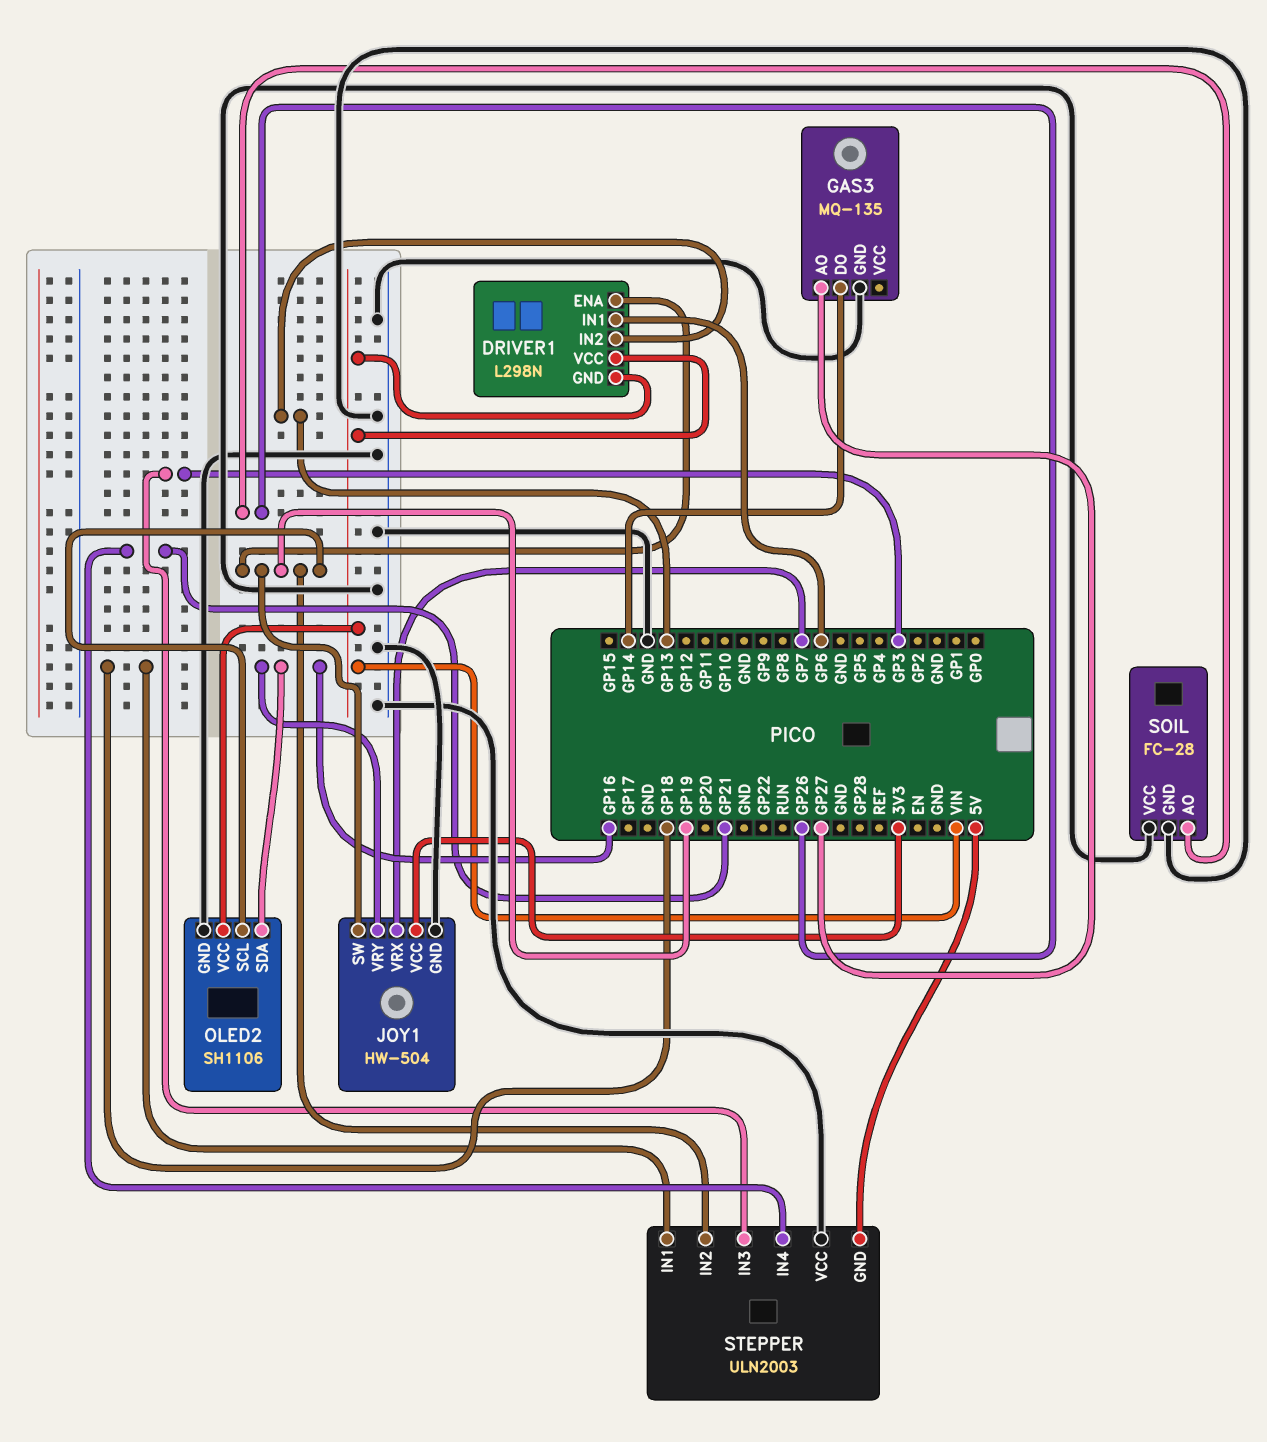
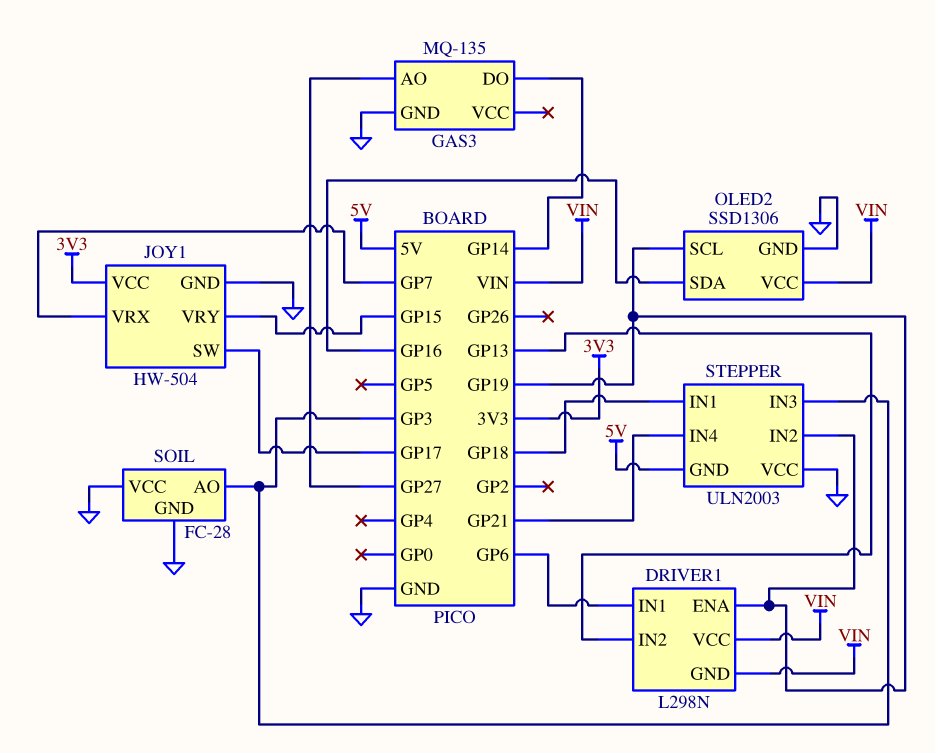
JOY1 pin SW: GP19 -> GP17
JOY1 pin VRY: GP16 -> GP15
OLED2: SH1106 -> SSD1306
SOIL pin AO: GP26 -> GP3

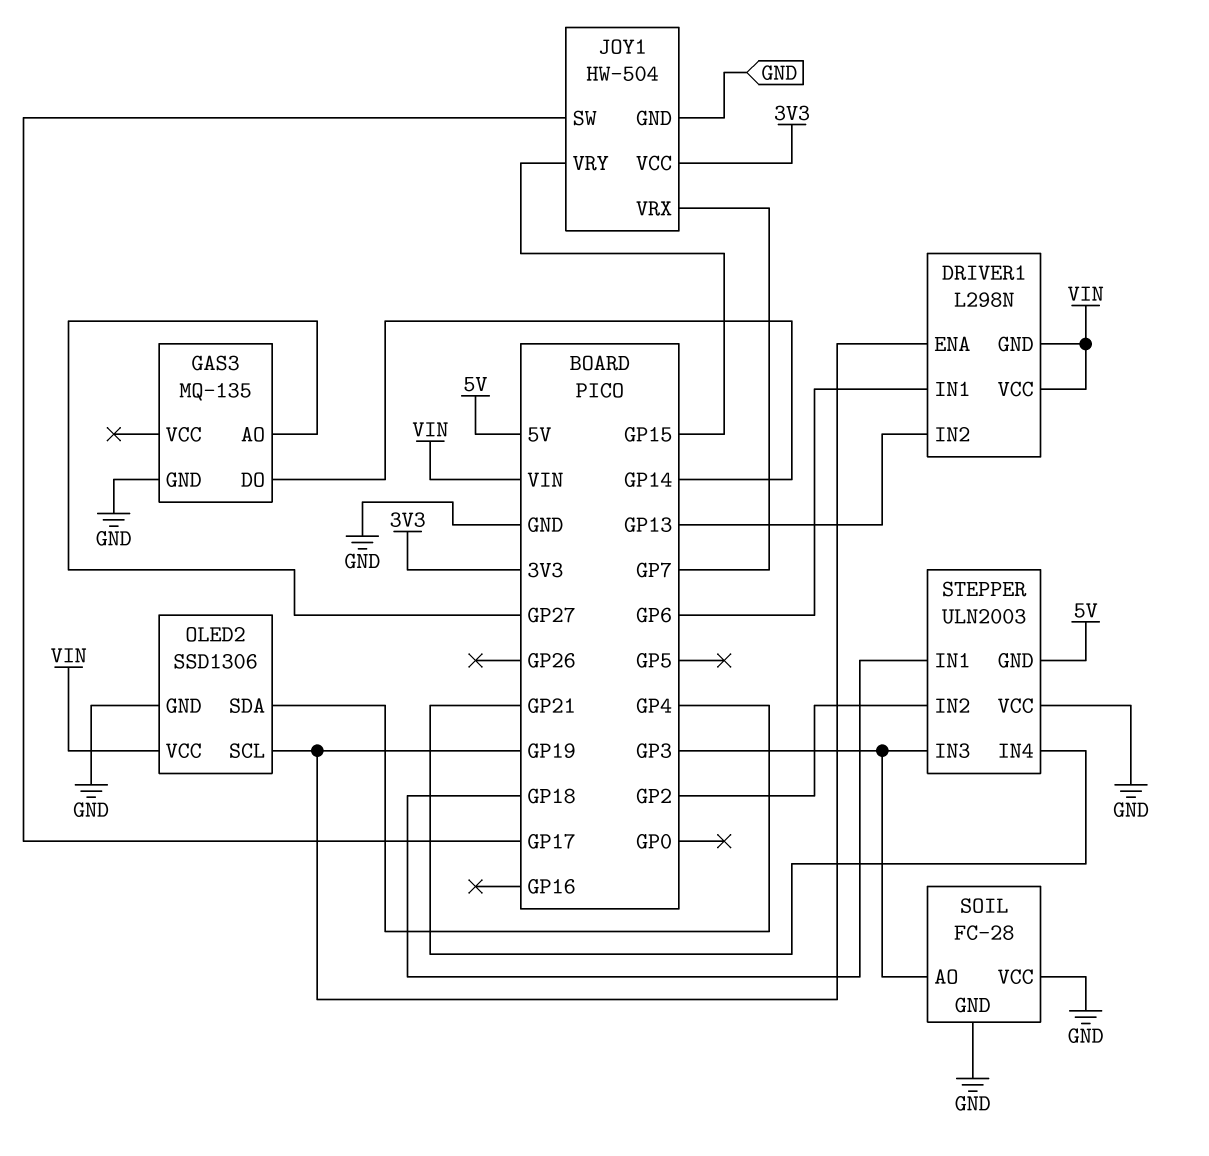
OLED2 pin SDA: GP16 -> GP4
STEPPER pin IN2: GP19 -> GP2

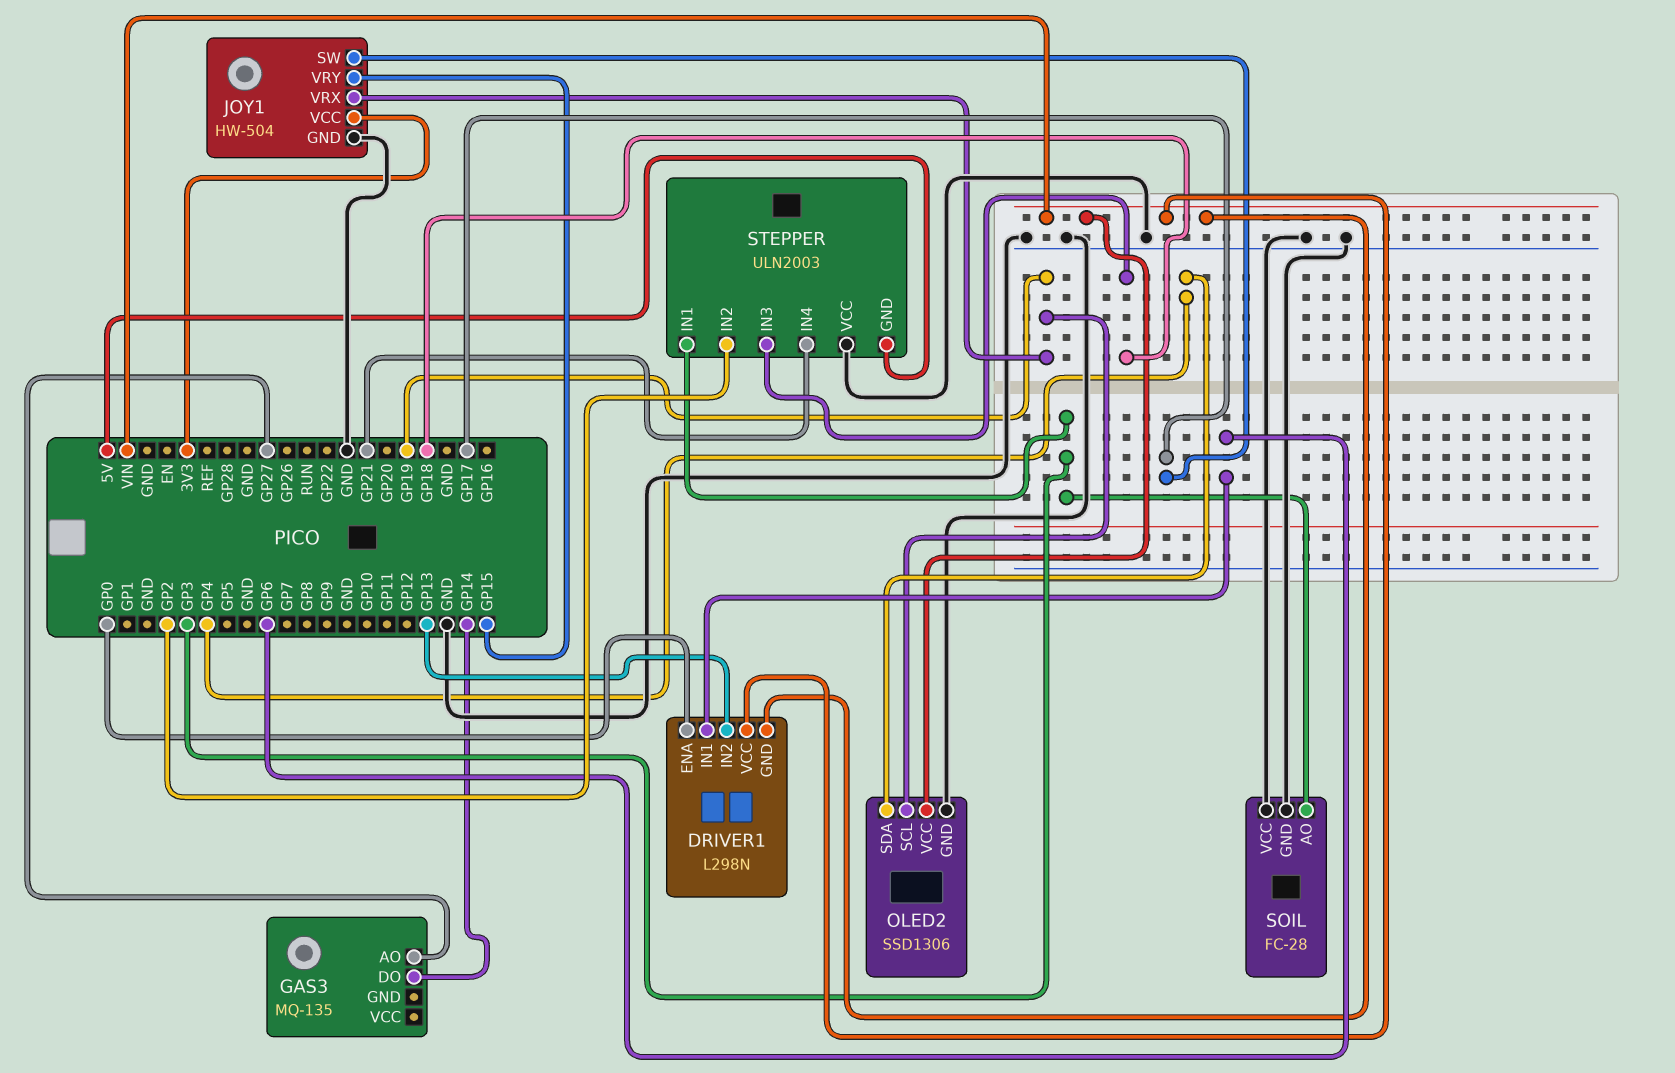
DRIVER1 pin ENA: GP19 -> GP0
GAS3 pin GND: GND -> none
JOY1 pin VRX: GP7 -> GP19
STEPPER pin IN1: GP18 -> GP3
STEPPER pin IN3: GP3 -> GP18

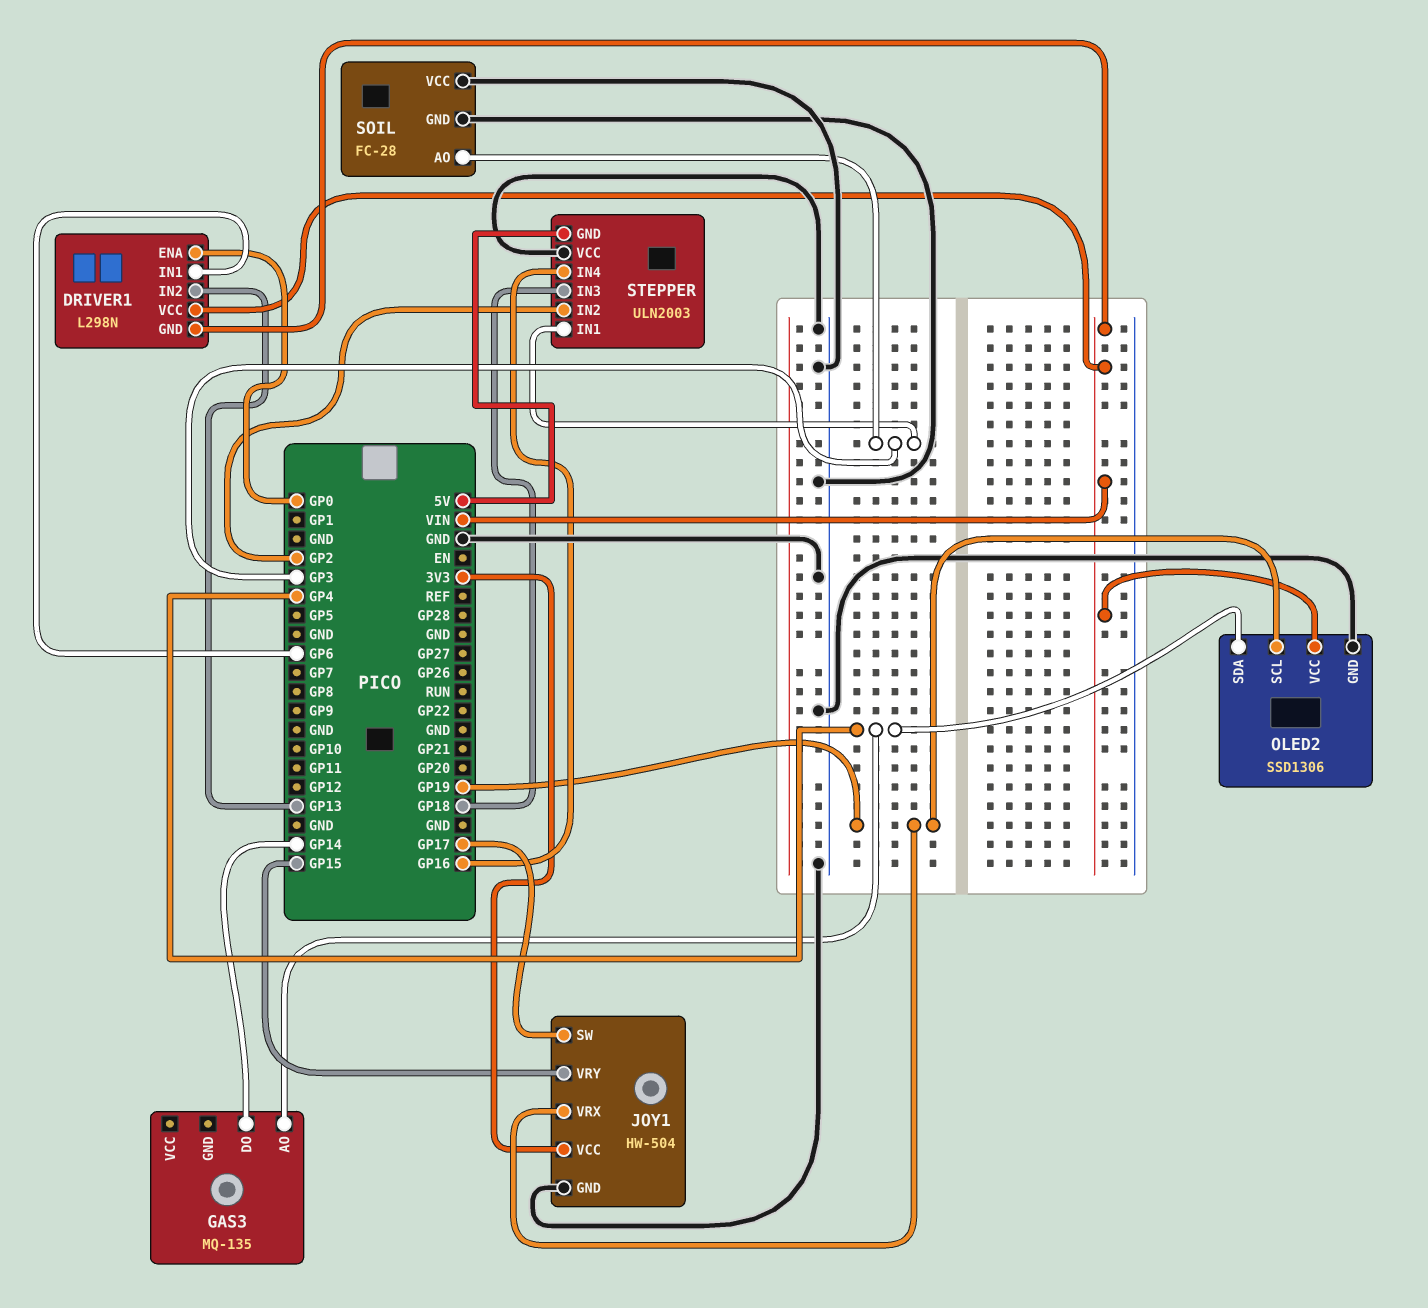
GAS3 pin AO: GP27 -> GP4
STEPPER pin IN4: GP21 -> GP16

